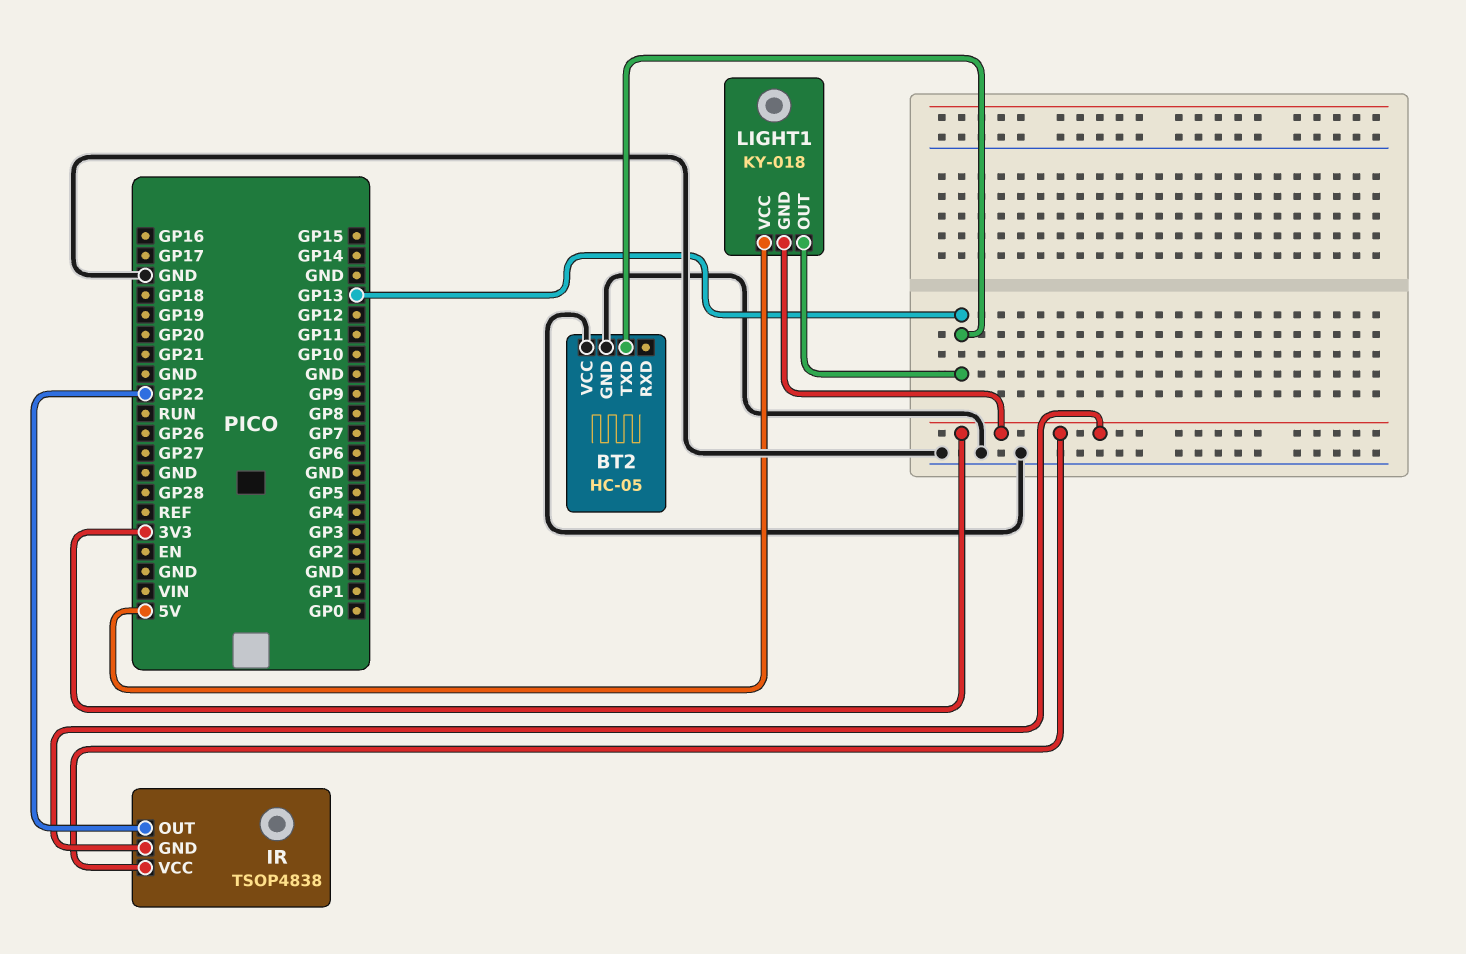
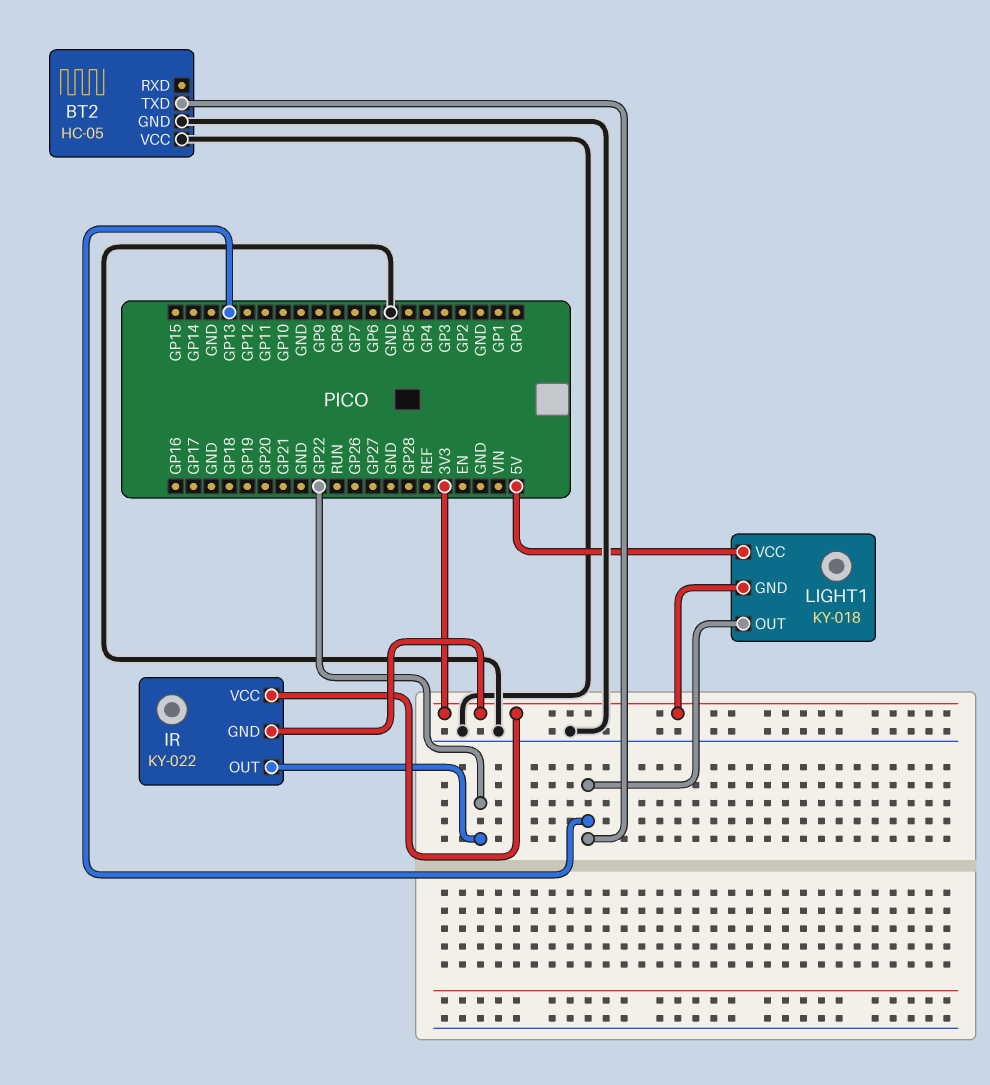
IR: TSOP4838 -> KY-022

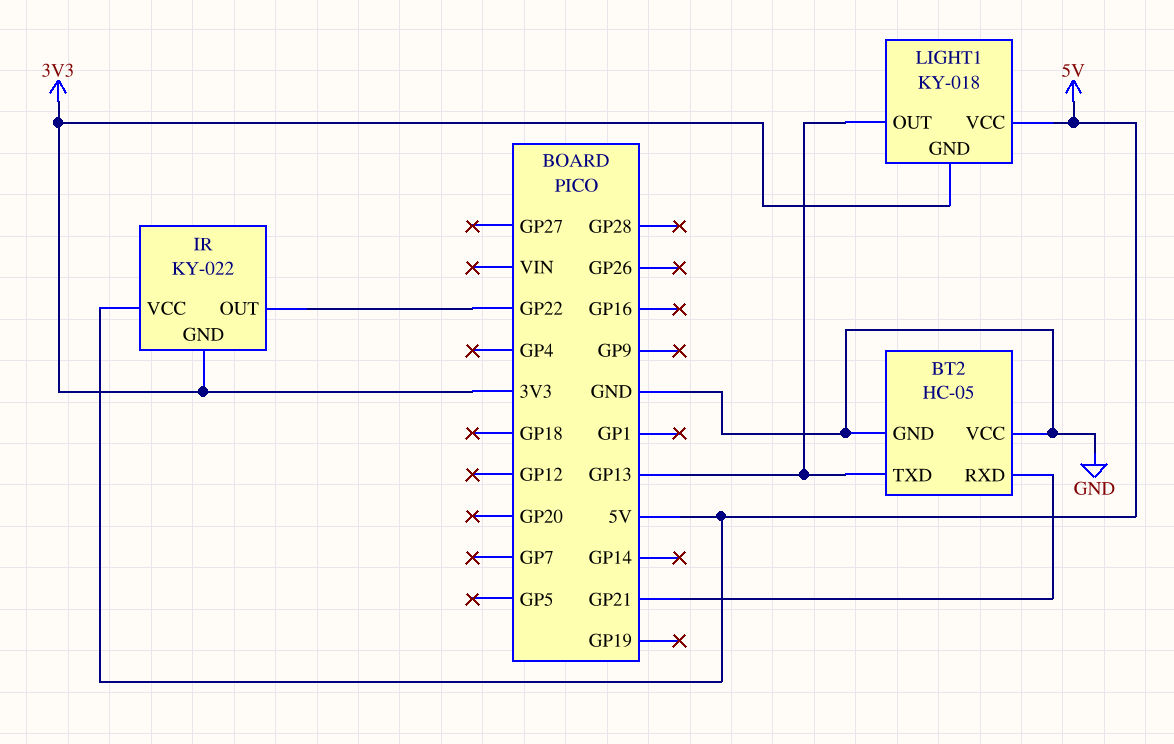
BT2 pin RXD: none -> GP21
IR pin VCC: 3V3 -> 5V

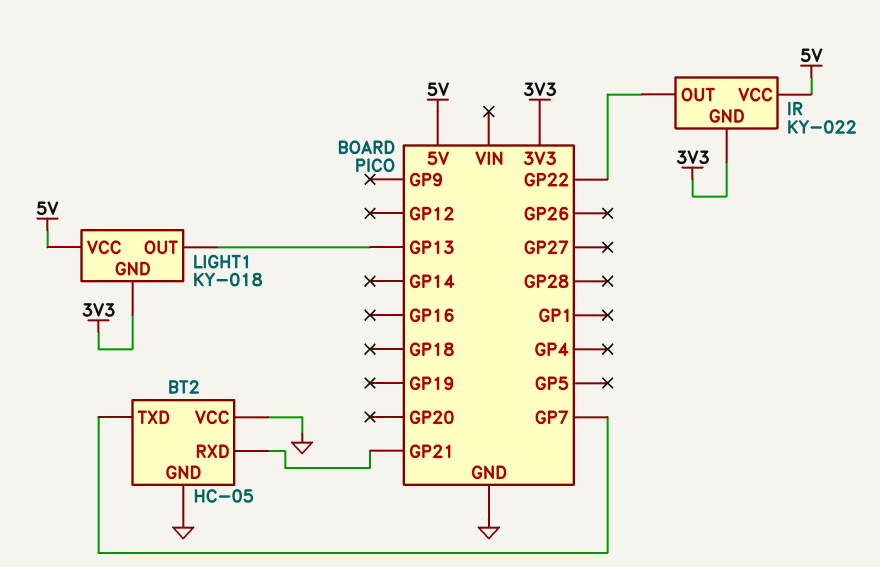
BT2 pin TXD: GP13 -> GP7

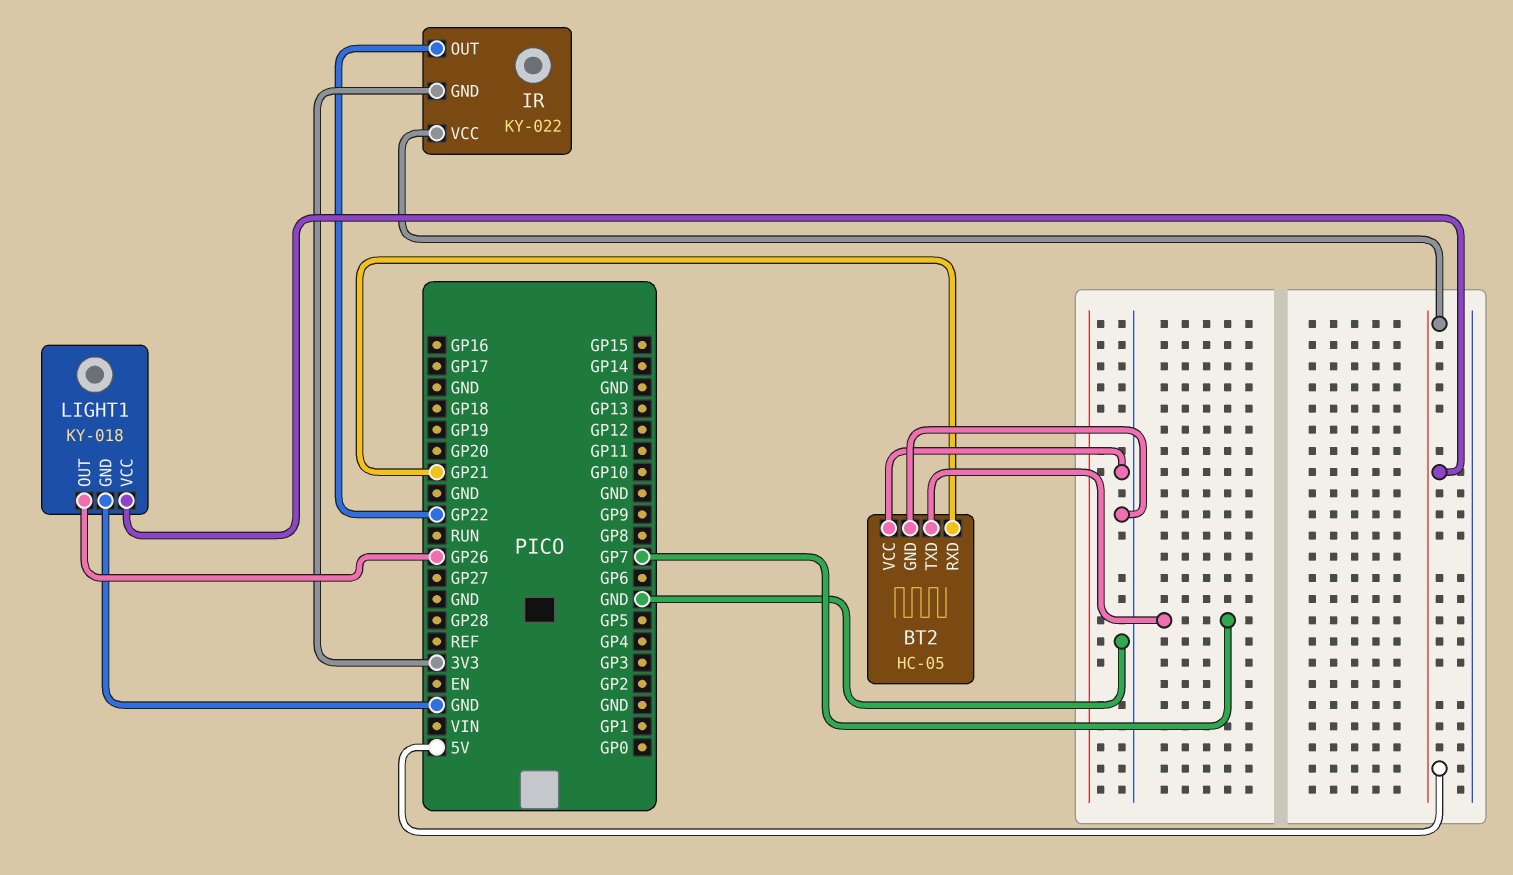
LIGHT1 pin GND: 3V3 -> GND
LIGHT1 pin OUT: GP13 -> GP26

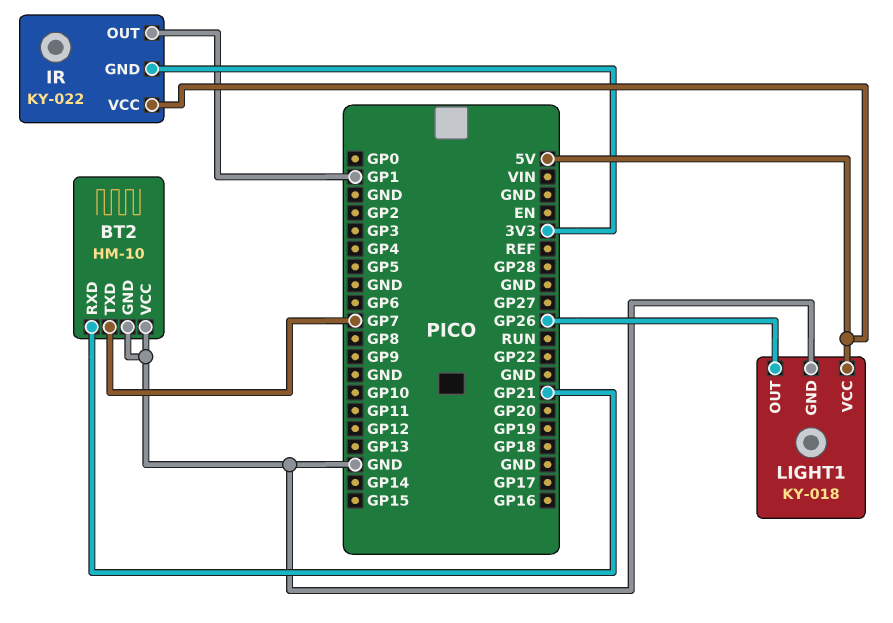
BT2: HC-05 -> HM-10
IR pin OUT: GP22 -> GP1

